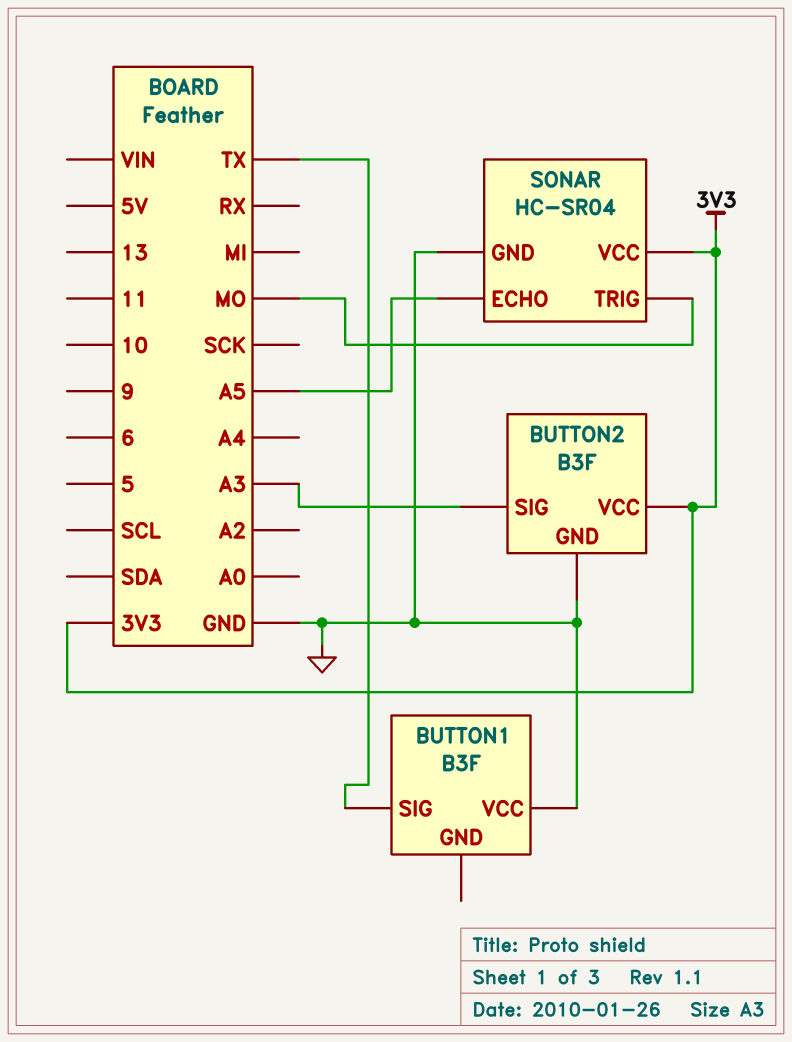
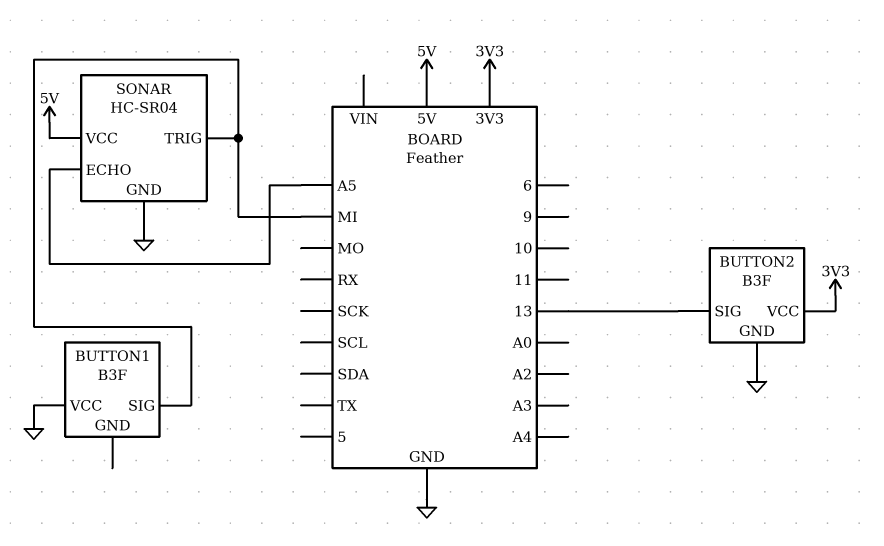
BUTTON1 pin SIG: TX -> MI
BUTTON2 pin SIG: A3 -> 13
SONAR pin TRIG: MO -> MI
SONAR pin VCC: 3V3 -> 5V

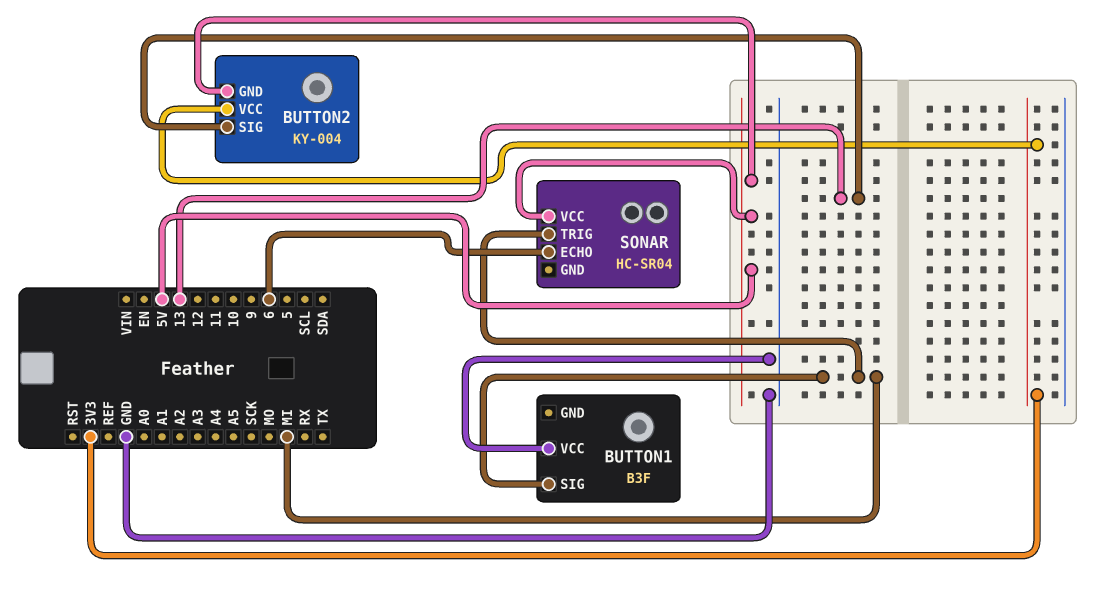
BUTTON2: B3F -> KY-004
BUTTON2 pin GND: GND -> 5V
SONAR pin ECHO: A5 -> 6
SONAR pin GND: GND -> none

